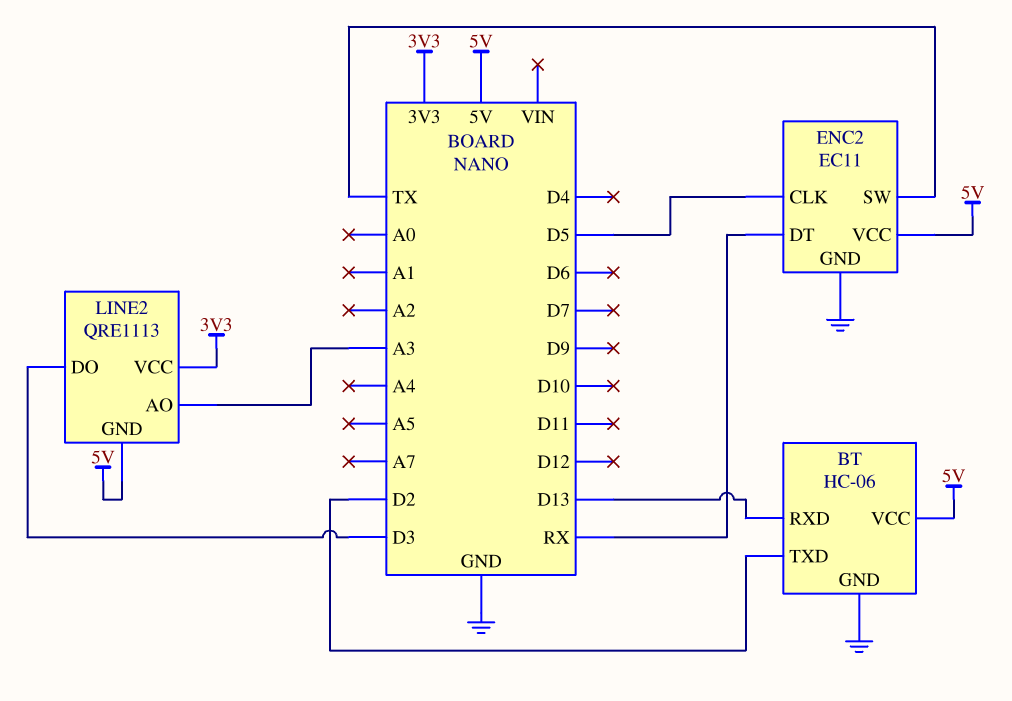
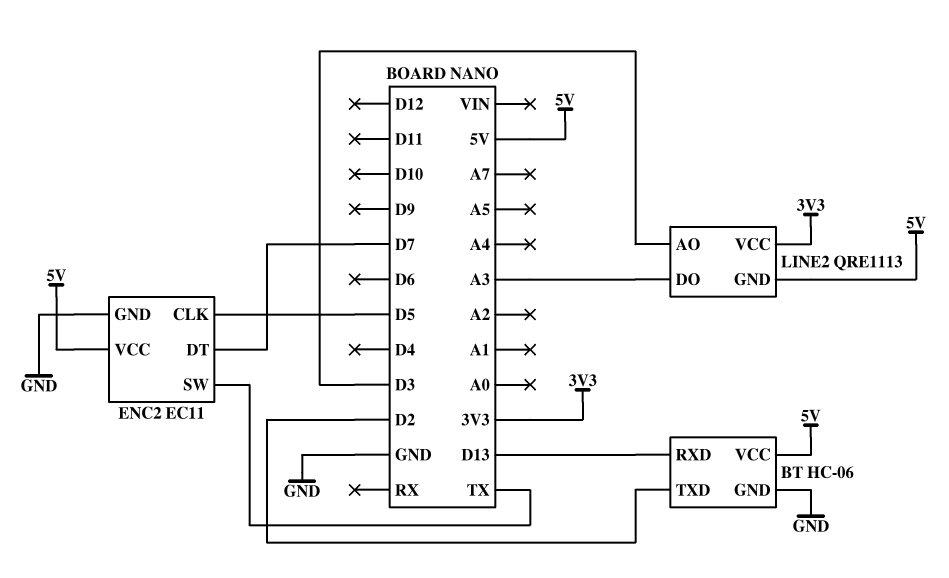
ENC2 pin DT: RX -> D7
LINE2 pin AO: A3 -> D3
LINE2 pin DO: D3 -> A3

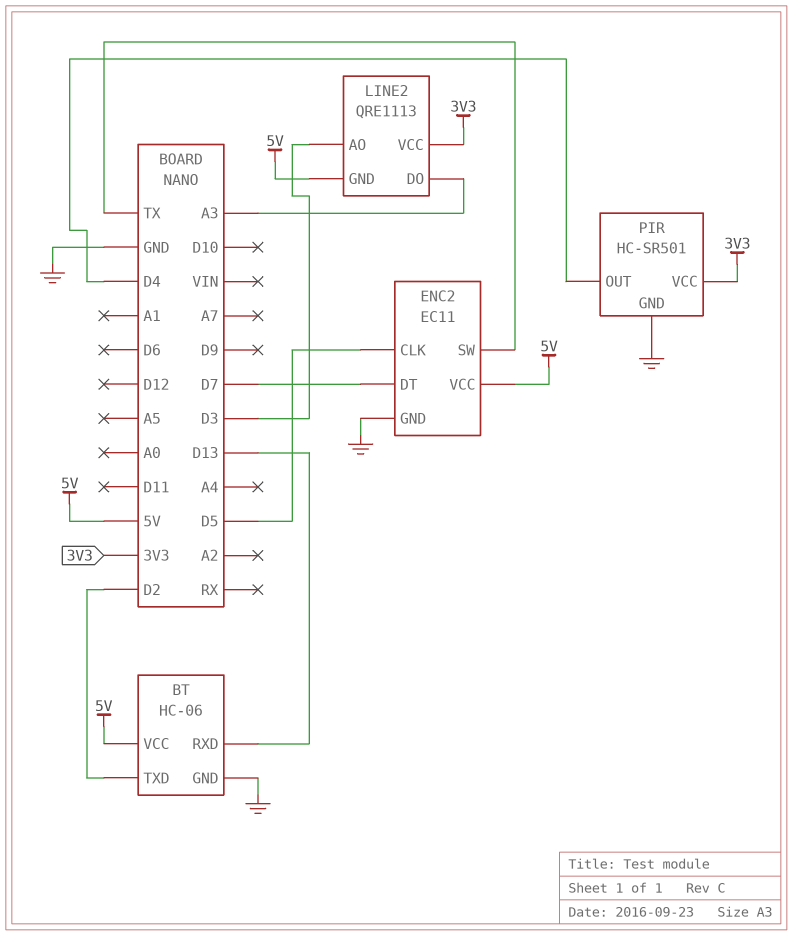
PIR: none -> HC-SR501
PIR pin GND: none -> GND
PIR pin OUT: none -> D4
PIR pin VCC: none -> 3V3

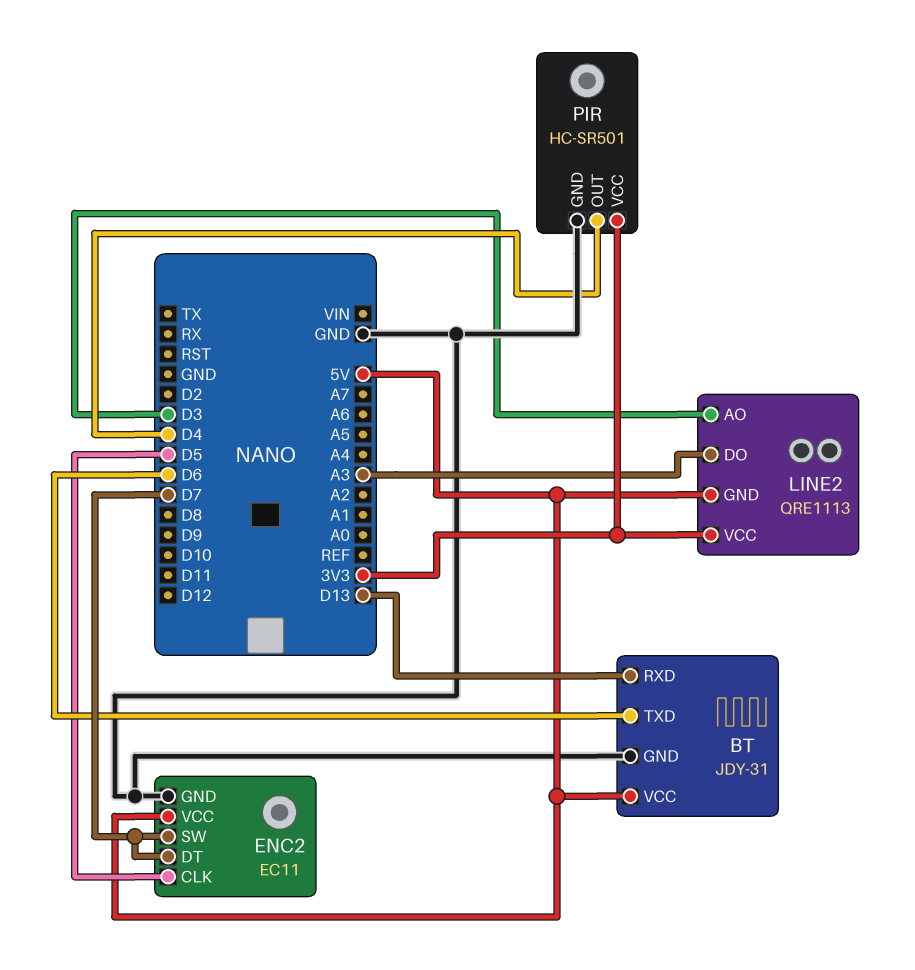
BT: HC-06 -> JDY-31
BT pin TXD: D2 -> D6
ENC2 pin SW: TX -> D7

